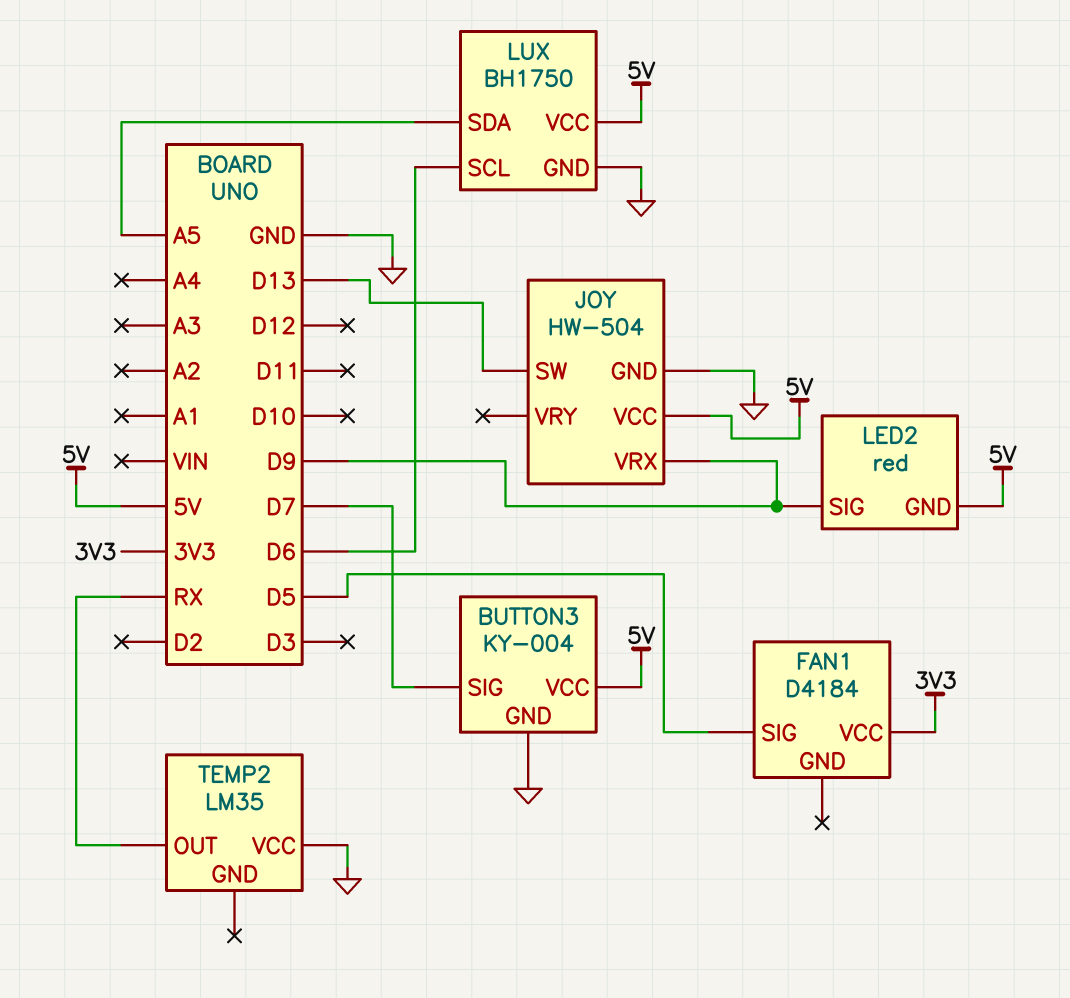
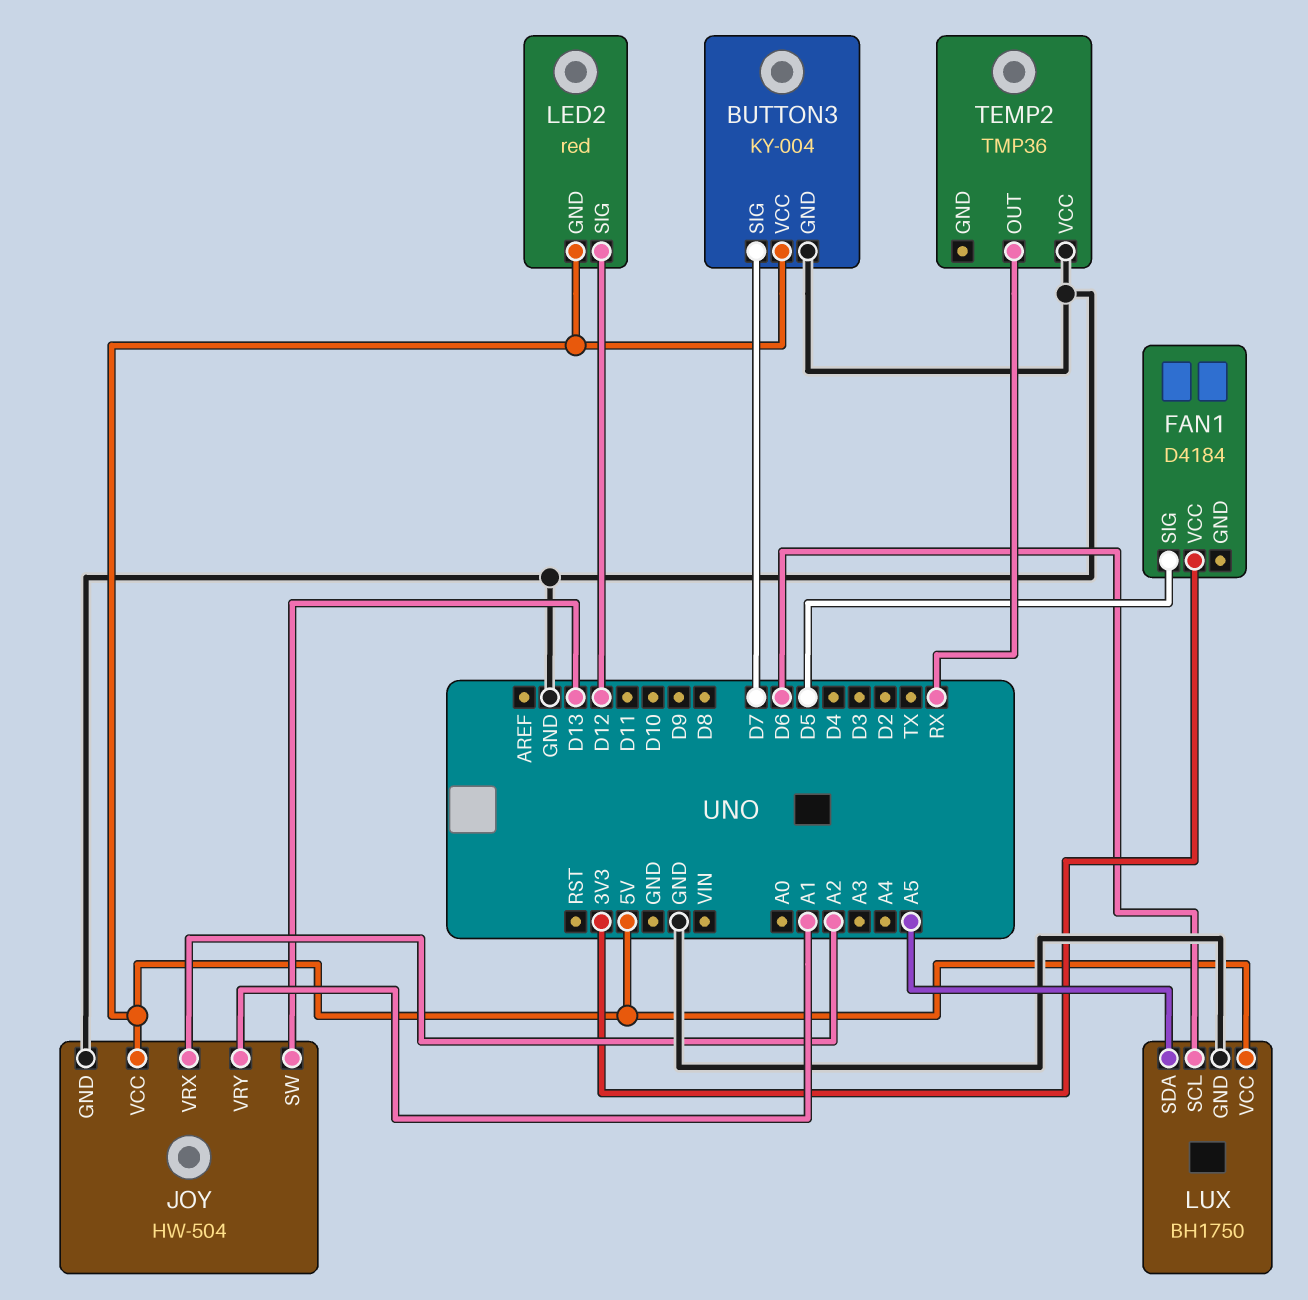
JOY pin VRX: D9 -> A2
JOY pin VRY: none -> A1
LED2 pin SIG: D9 -> D12
TEMP2: LM35 -> TMP36

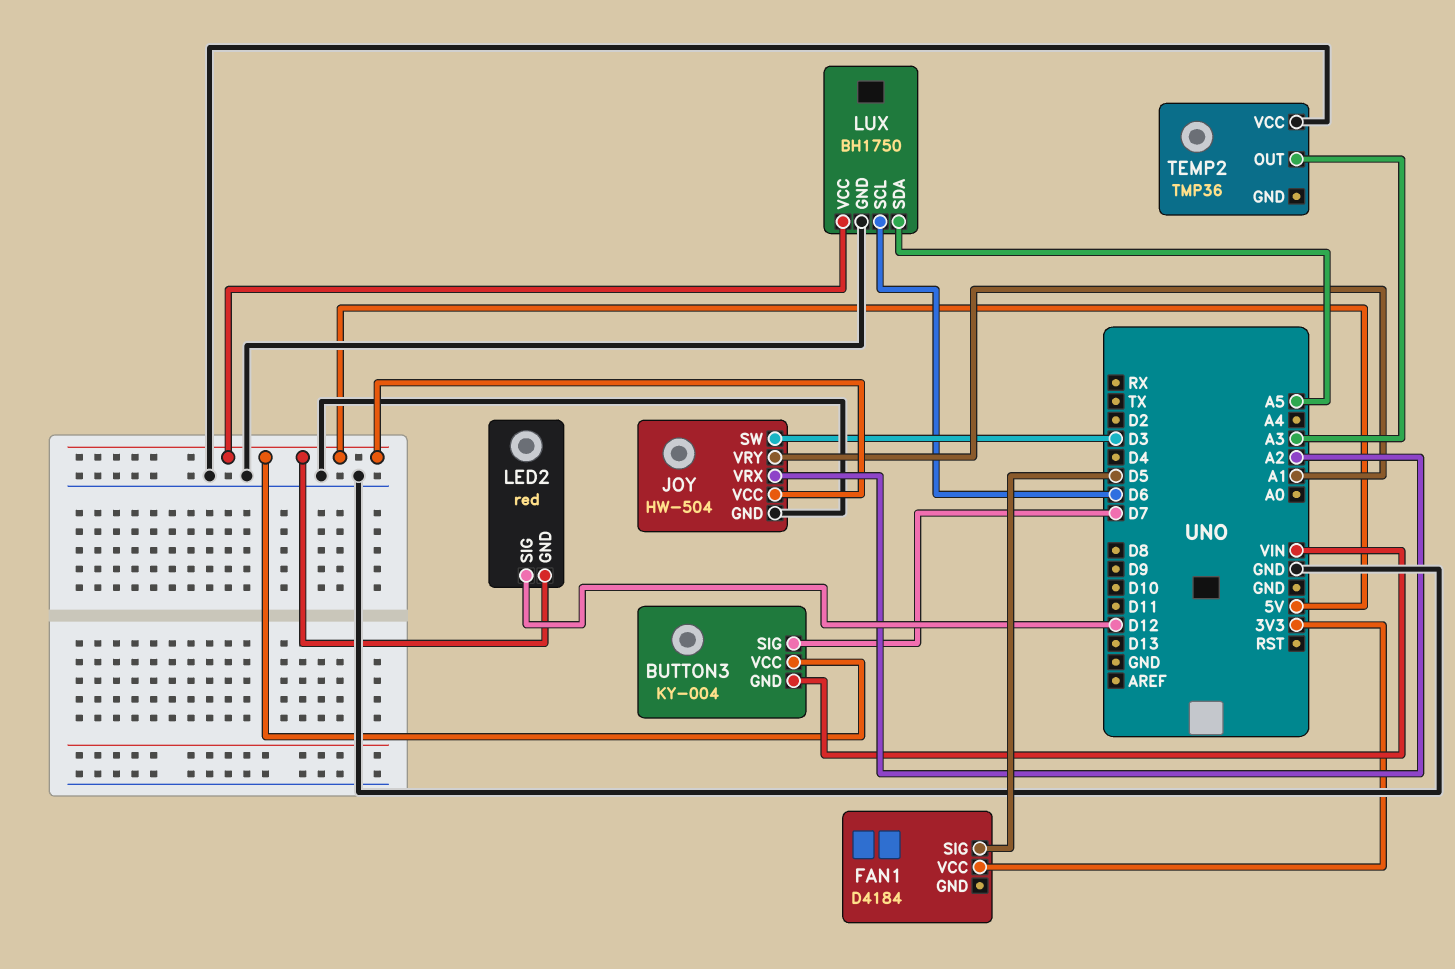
BUTTON3 pin GND: GND -> VIN
JOY pin SW: D13 -> D3
TEMP2 pin OUT: RX -> A3

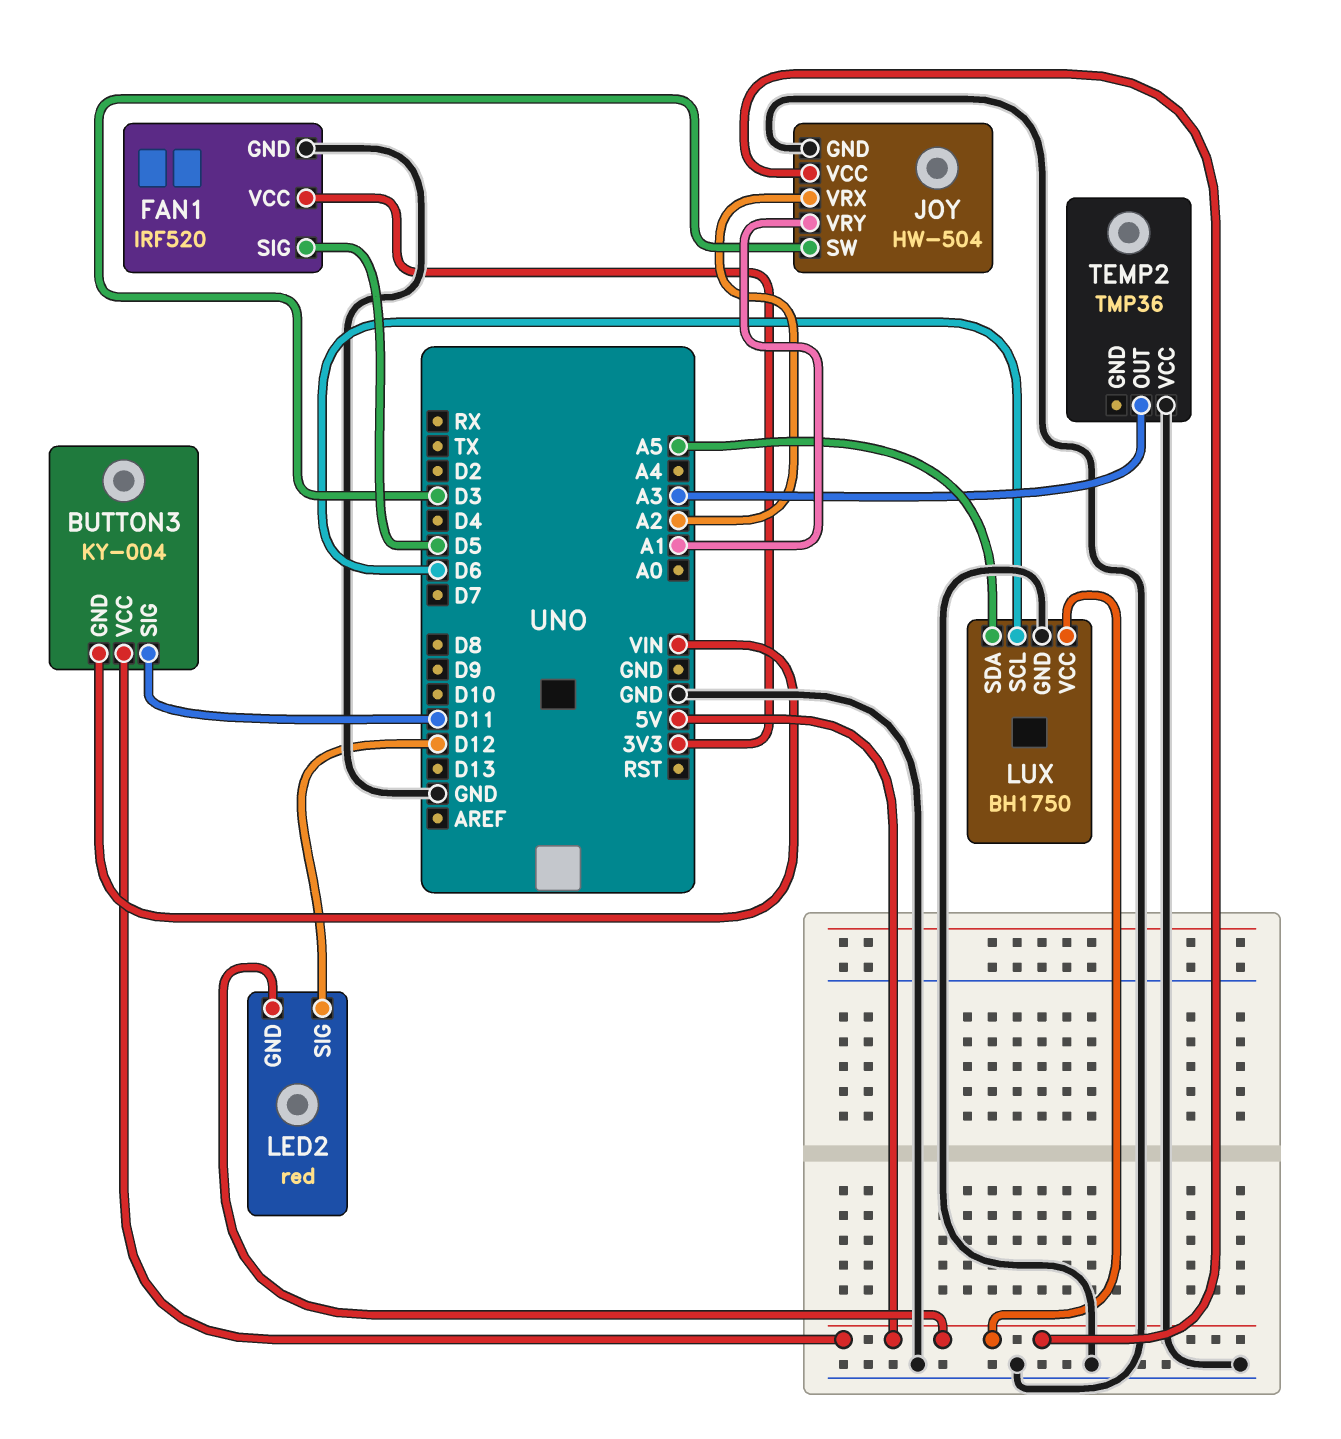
BUTTON3 pin SIG: D7 -> D11
FAN1: D4184 -> IRF520
FAN1 pin GND: none -> GND

